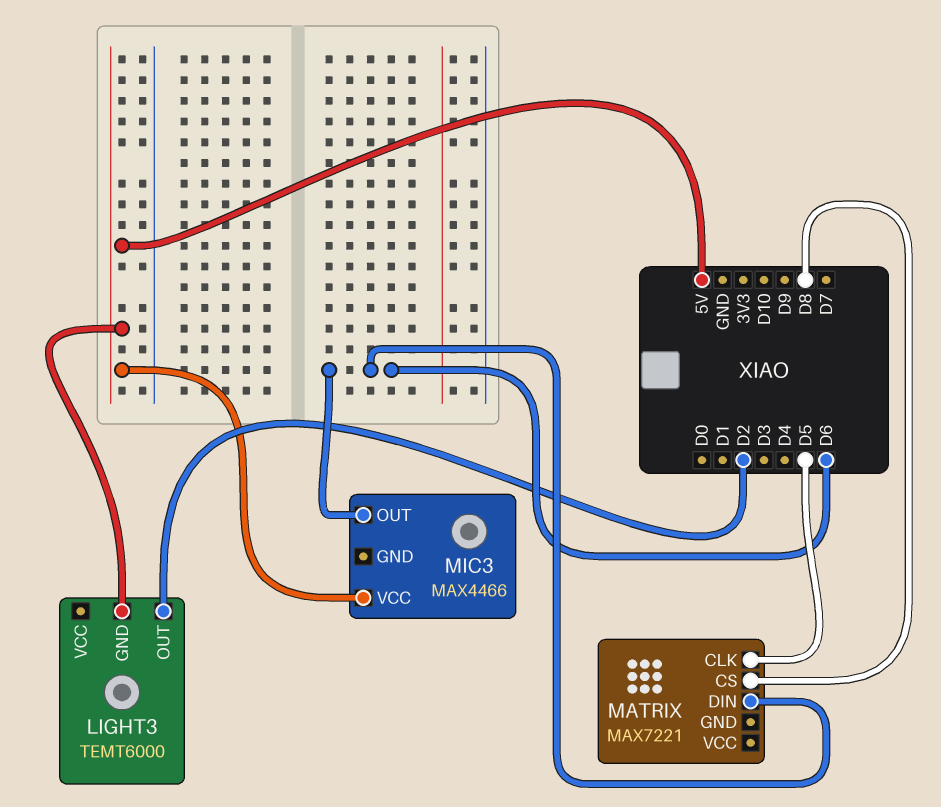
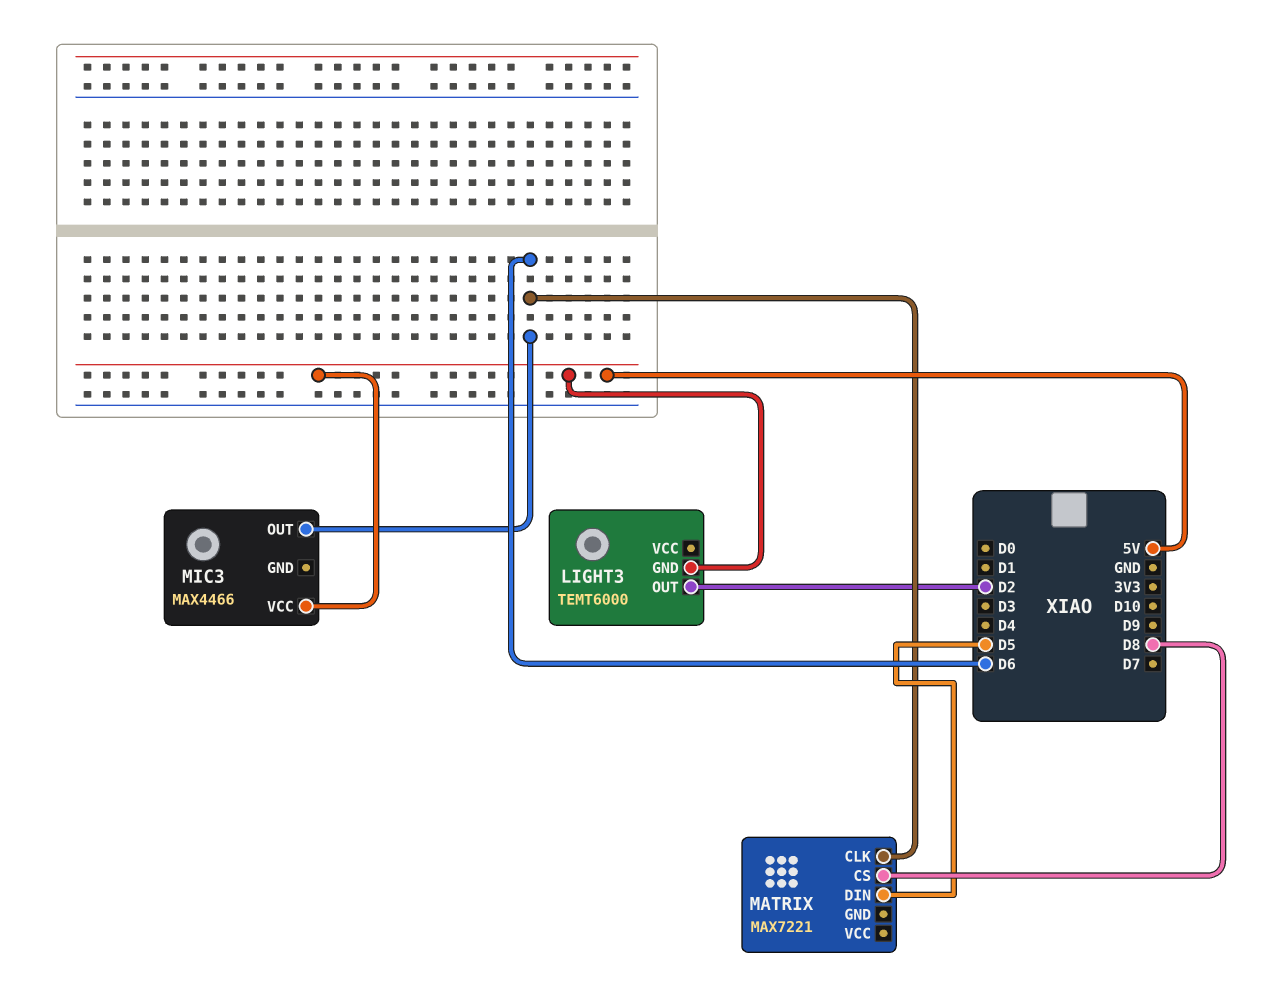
MATRIX pin CLK: D5 -> D6
MATRIX pin DIN: D6 -> D5

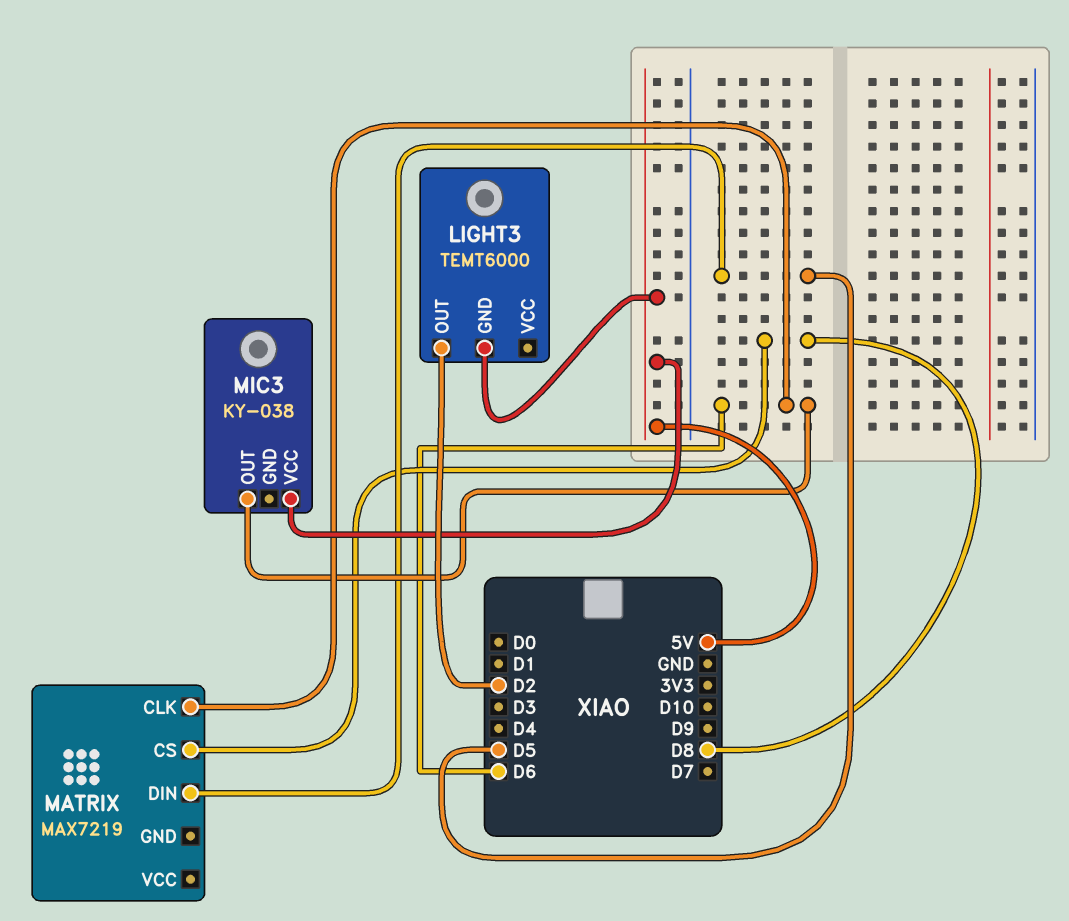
MATRIX: MAX7221 -> MAX7219
MIC3: MAX4466 -> KY-038

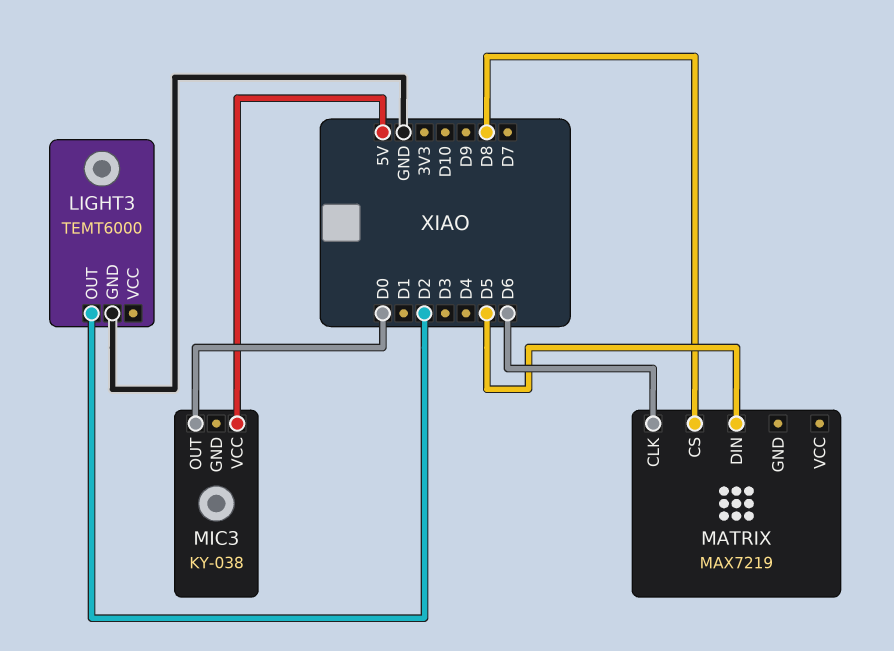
LIGHT3 pin GND: 5V -> GND
MIC3 pin OUT: D6 -> D0

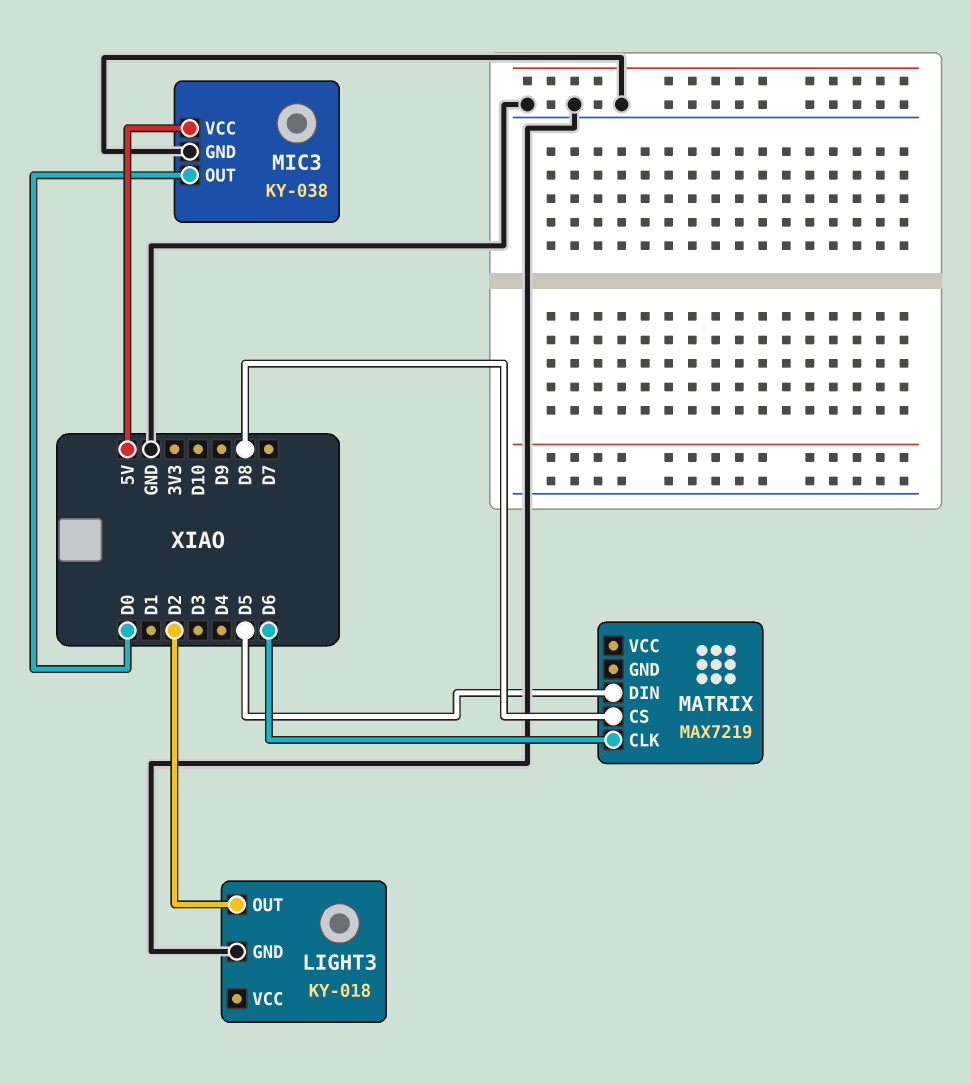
LIGHT3: TEMT6000 -> KY-018
MIC3 pin GND: none -> GND

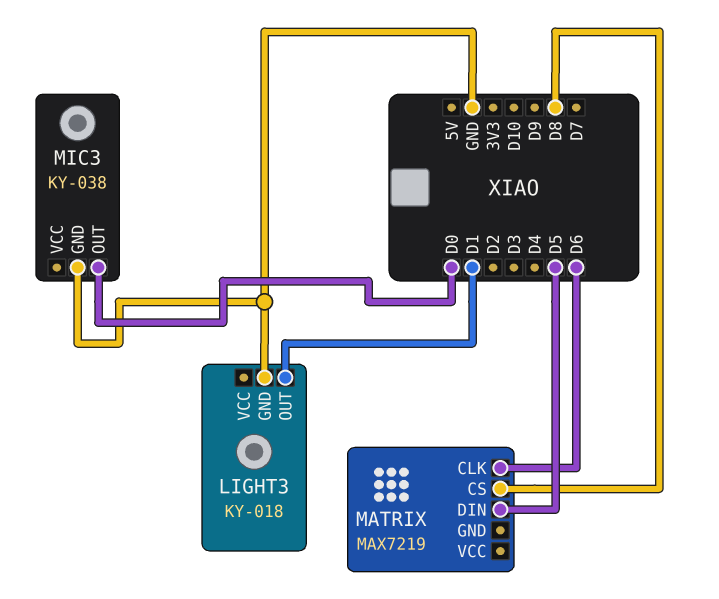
LIGHT3 pin OUT: D2 -> D1
MIC3 pin VCC: 5V -> none

